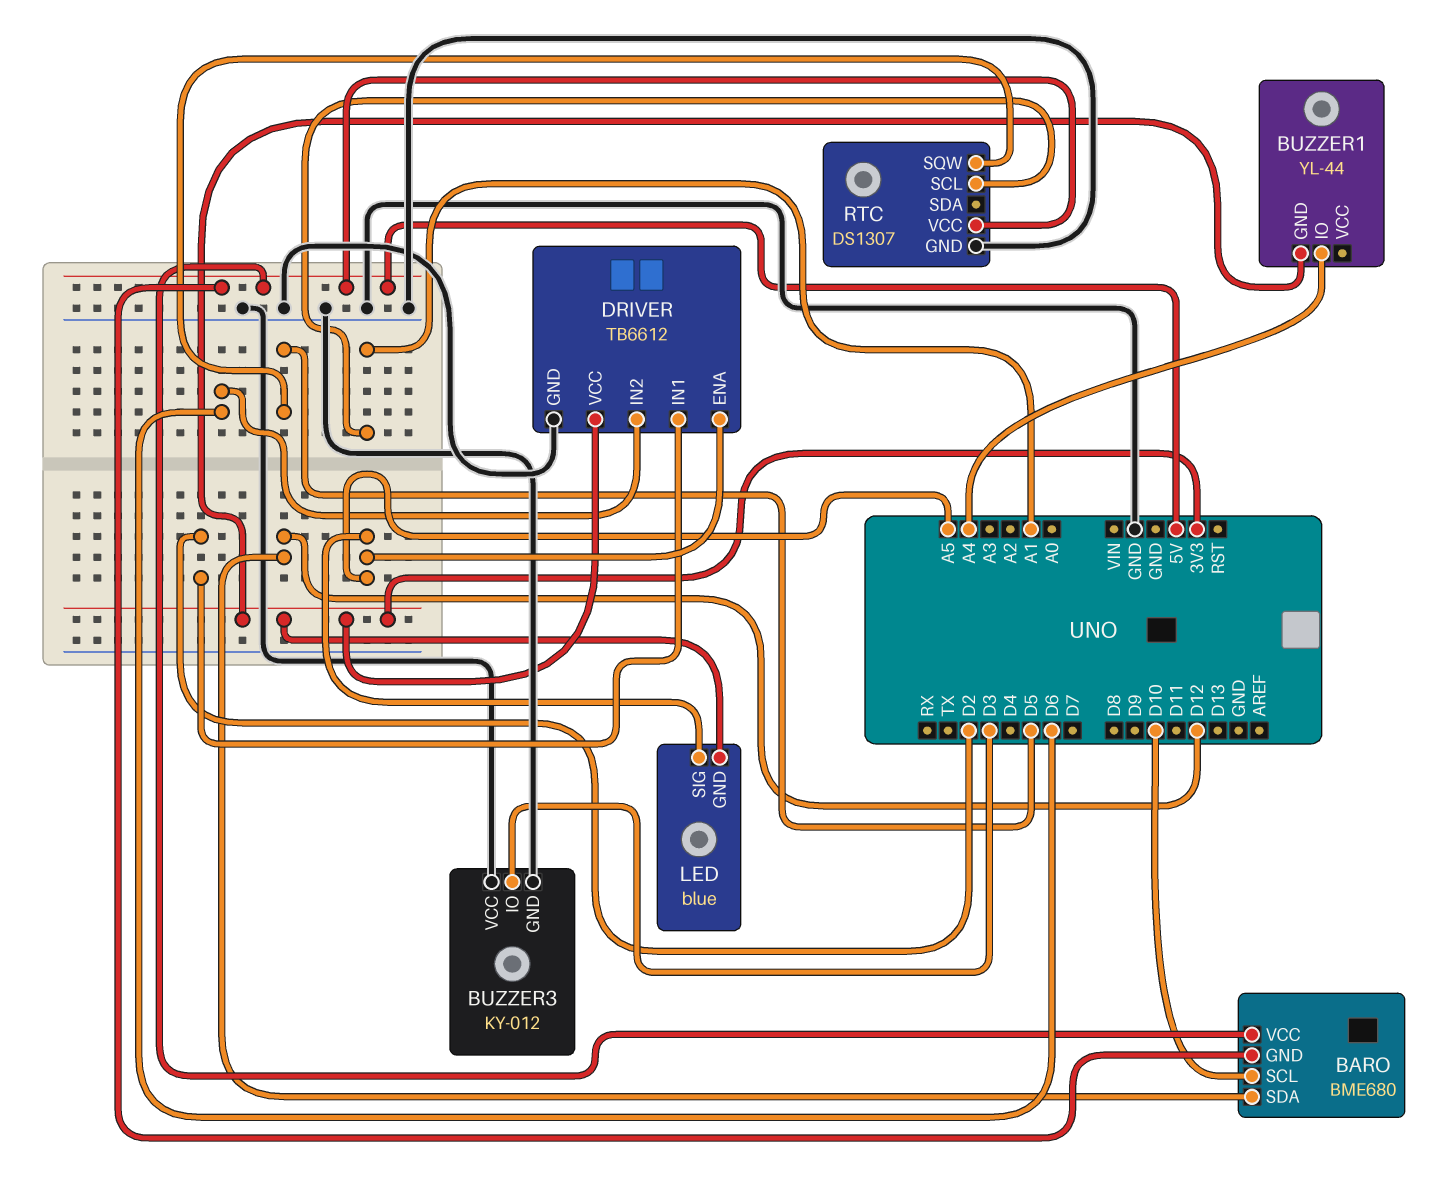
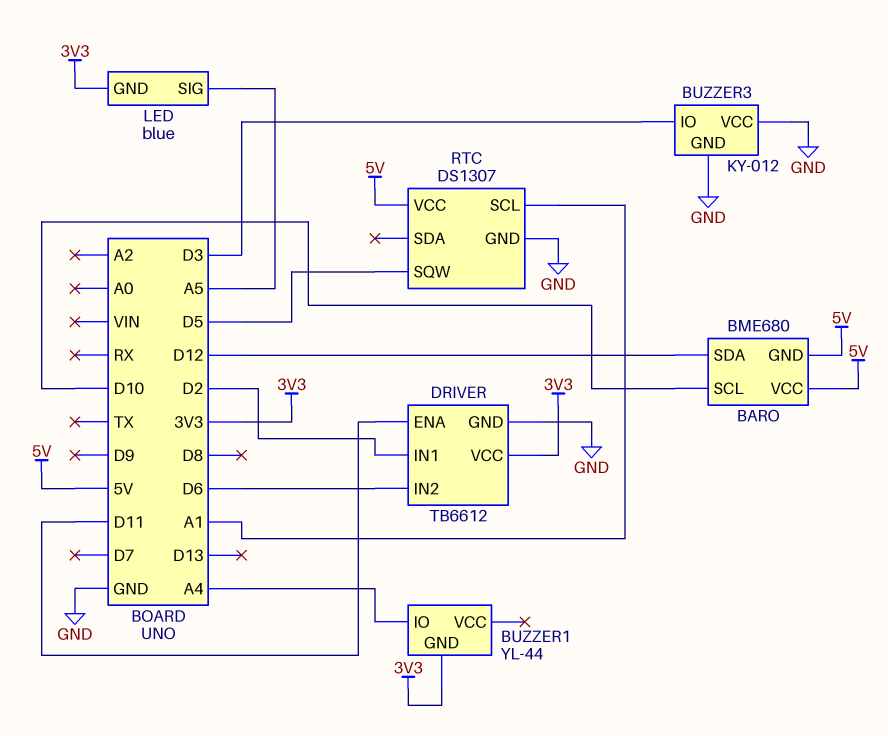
DRIVER pin ENA: A5 -> D11

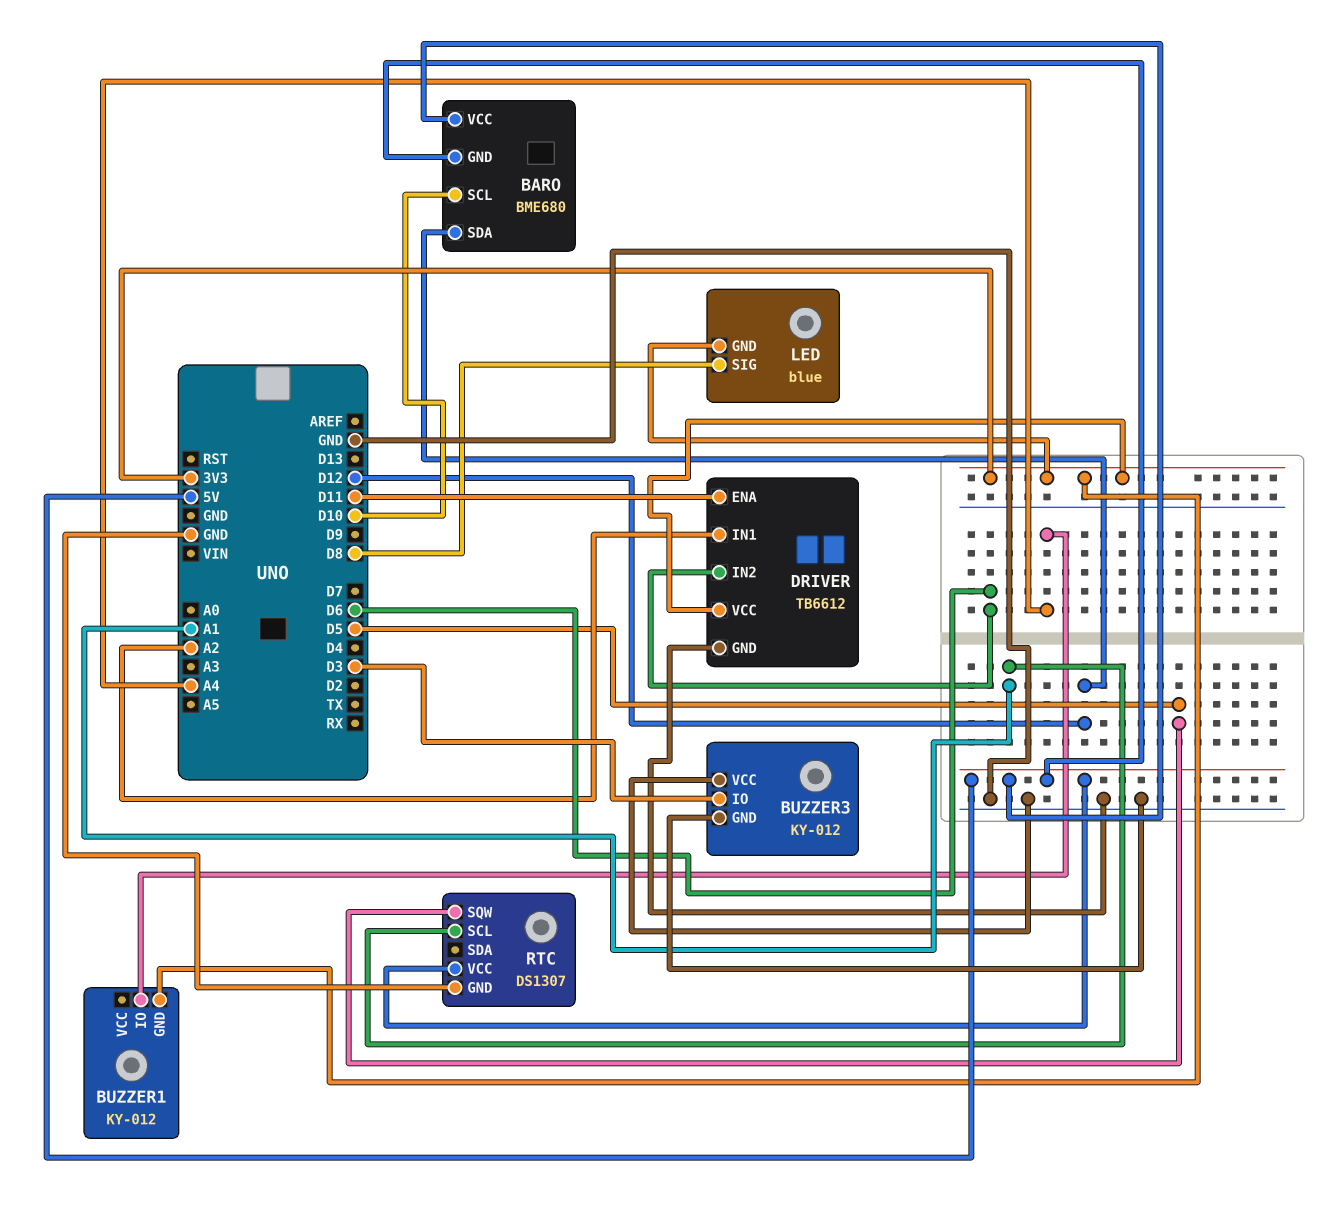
BUZZER1: YL-44 -> KY-012
DRIVER pin IN1: D2 -> A2
LED pin SIG: A5 -> D8

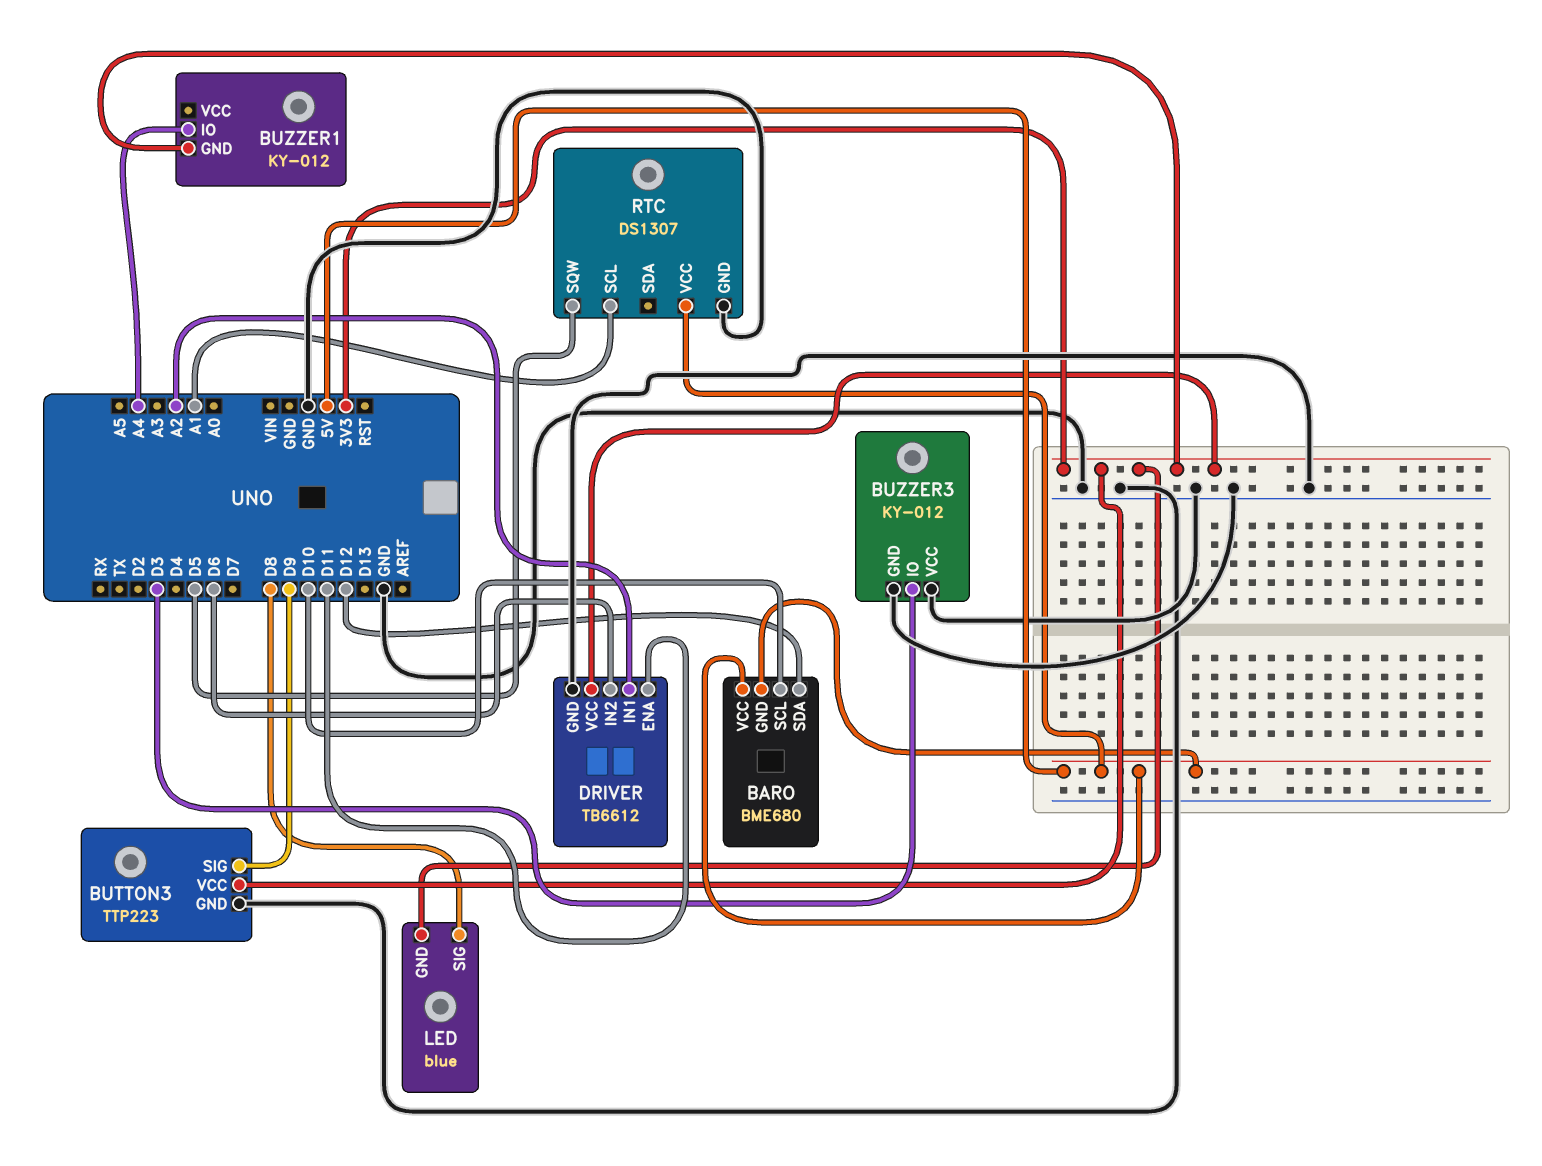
BUTTON3: none -> TTP223
BUTTON3 pin GND: none -> GND
BUTTON3 pin SIG: none -> D9
BUTTON3 pin VCC: none -> 3V3

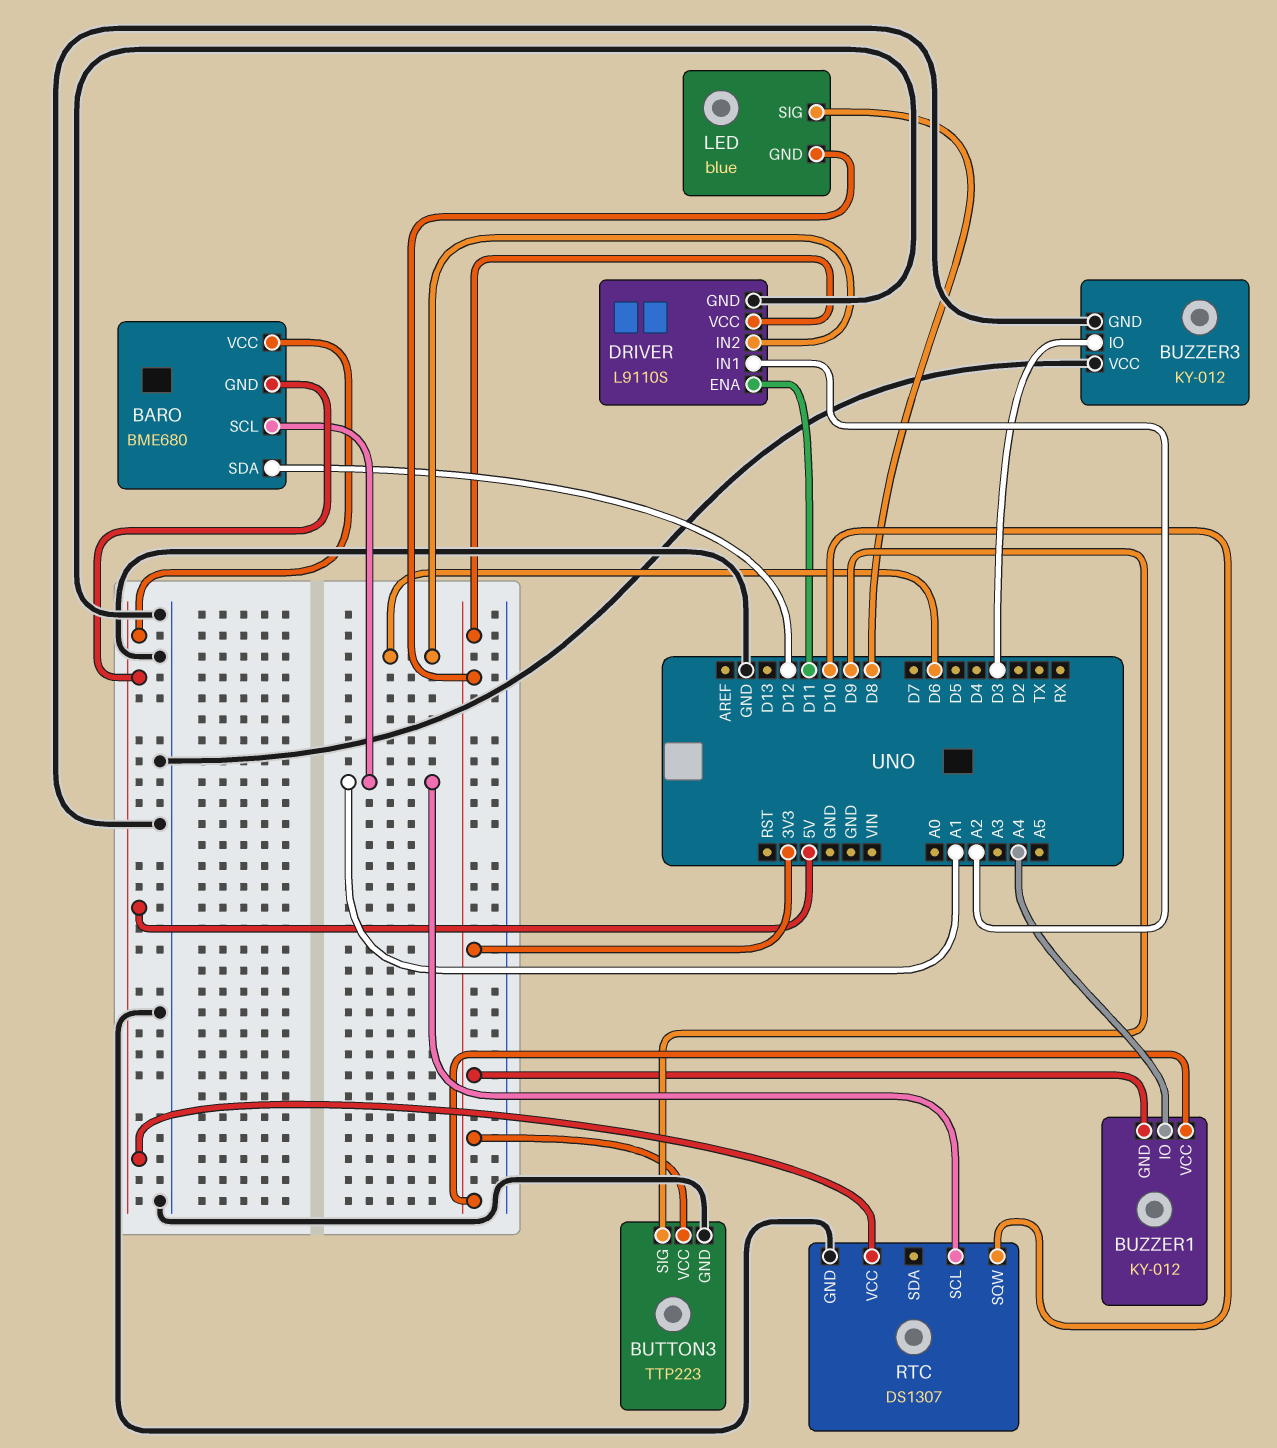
BARO pin SCL: D10 -> A1
BUZZER1 pin VCC: none -> 3V3
DRIVER: TB6612 -> L9110S
RTC pin SQW: D5 -> D10

